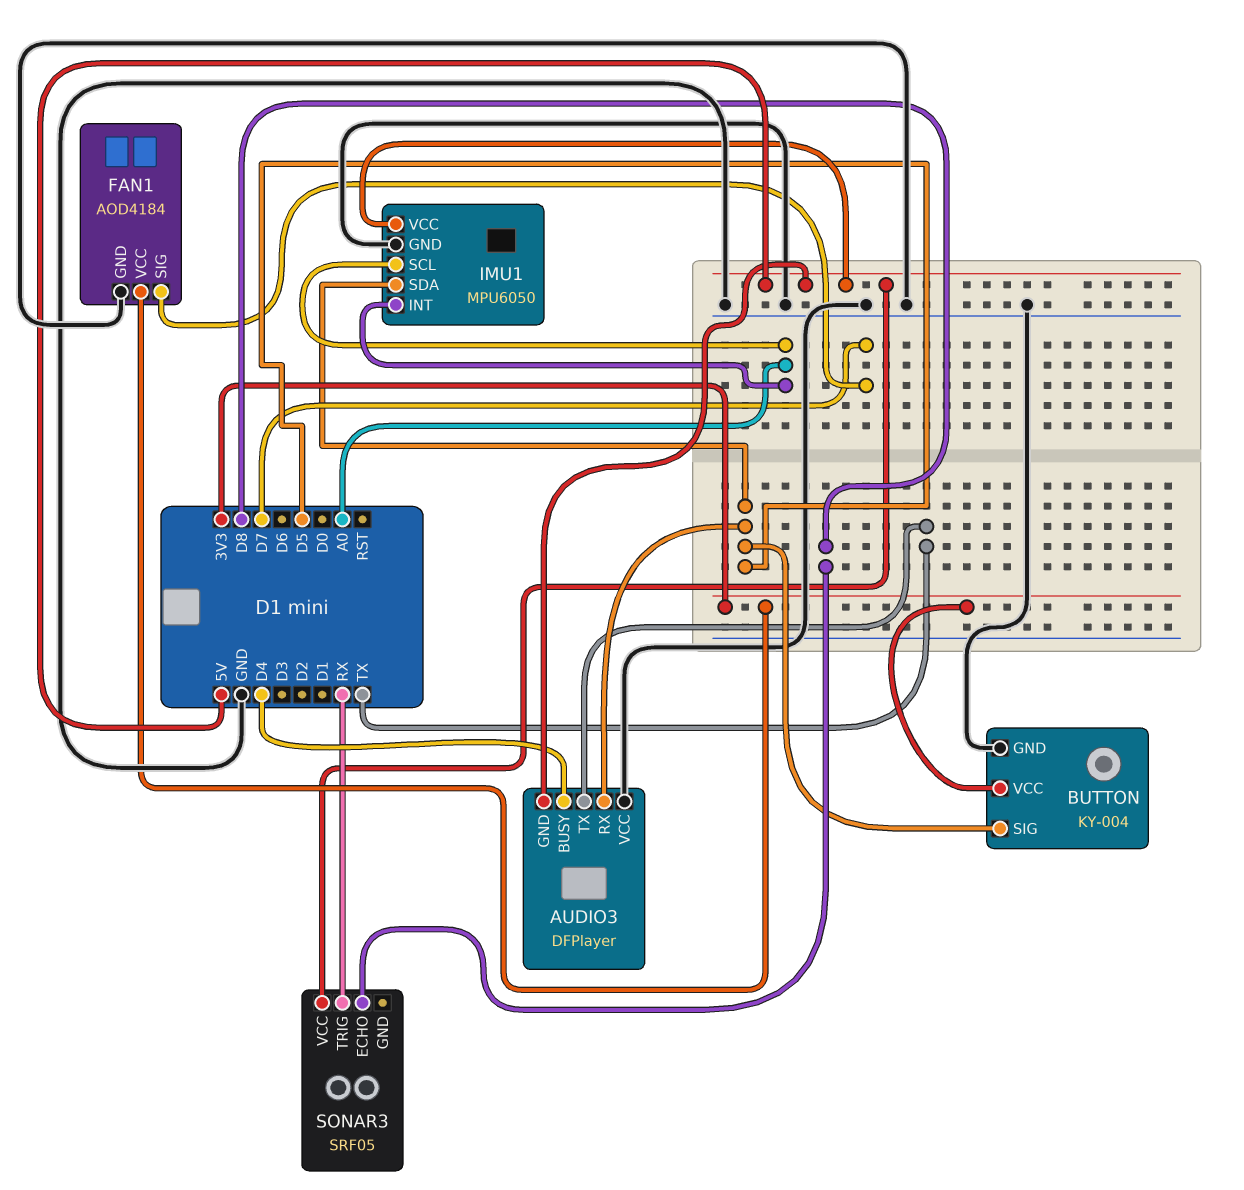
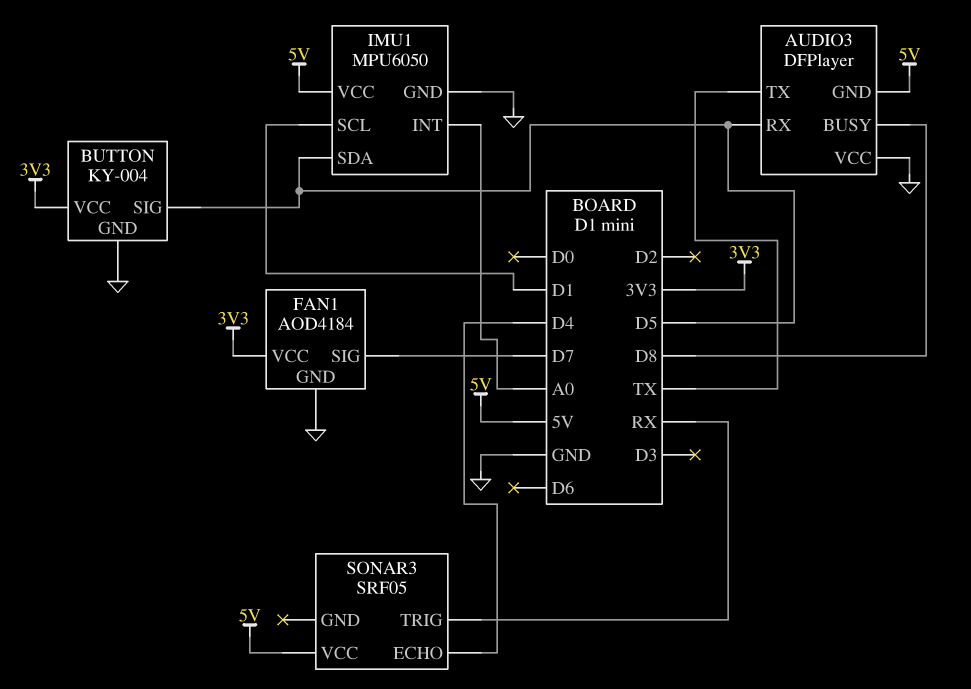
AUDIO3 pin BUSY: D4 -> D8
IMU1 pin SCL: A0 -> D1
SONAR3 pin ECHO: D8 -> D4

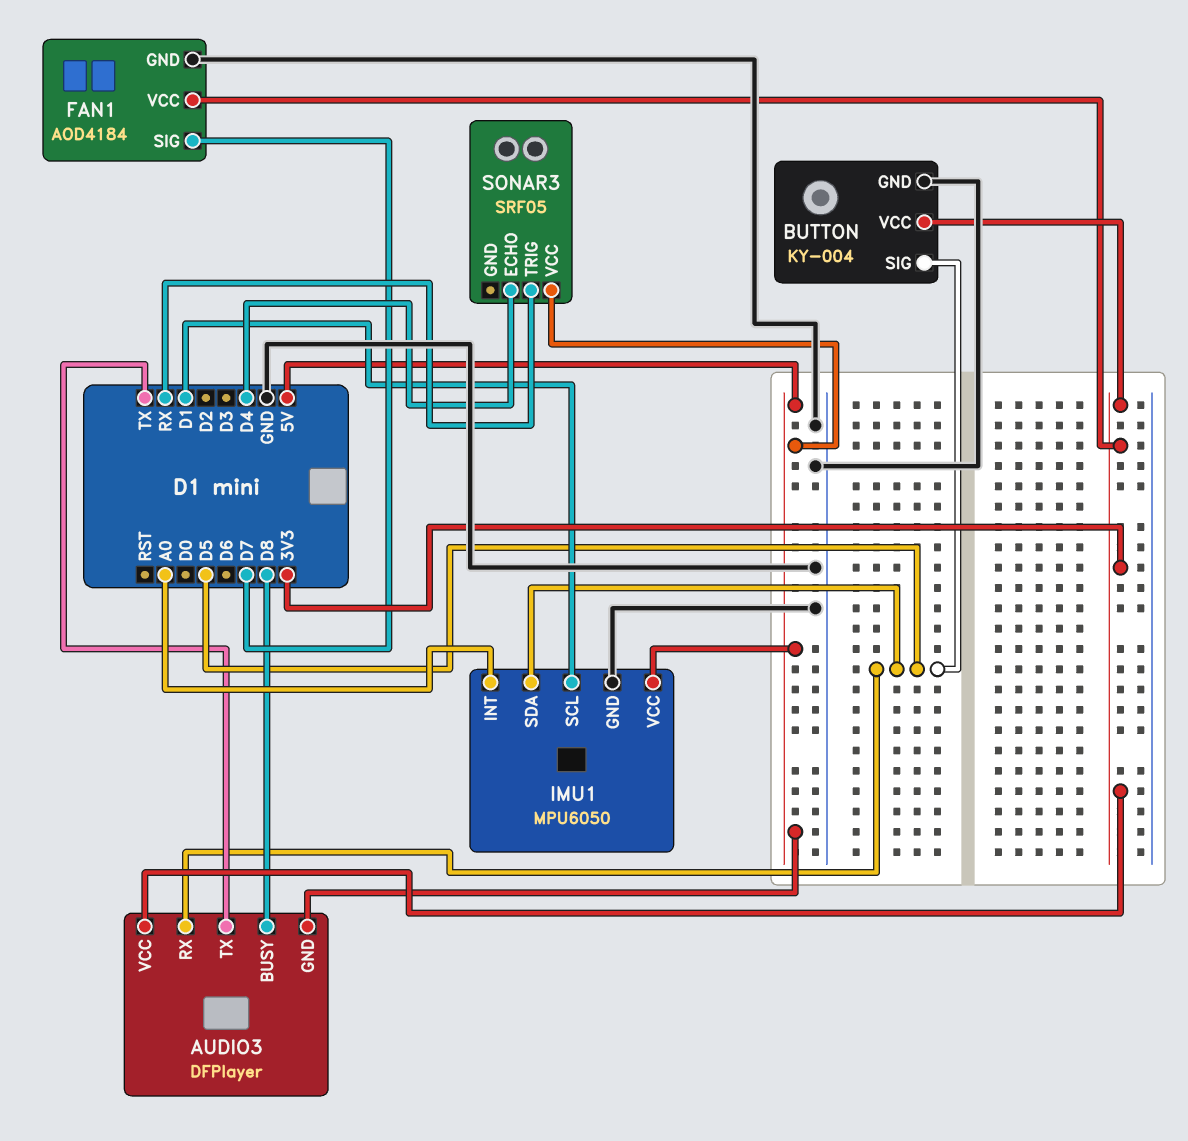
AUDIO3 pin VCC: GND -> 3V3

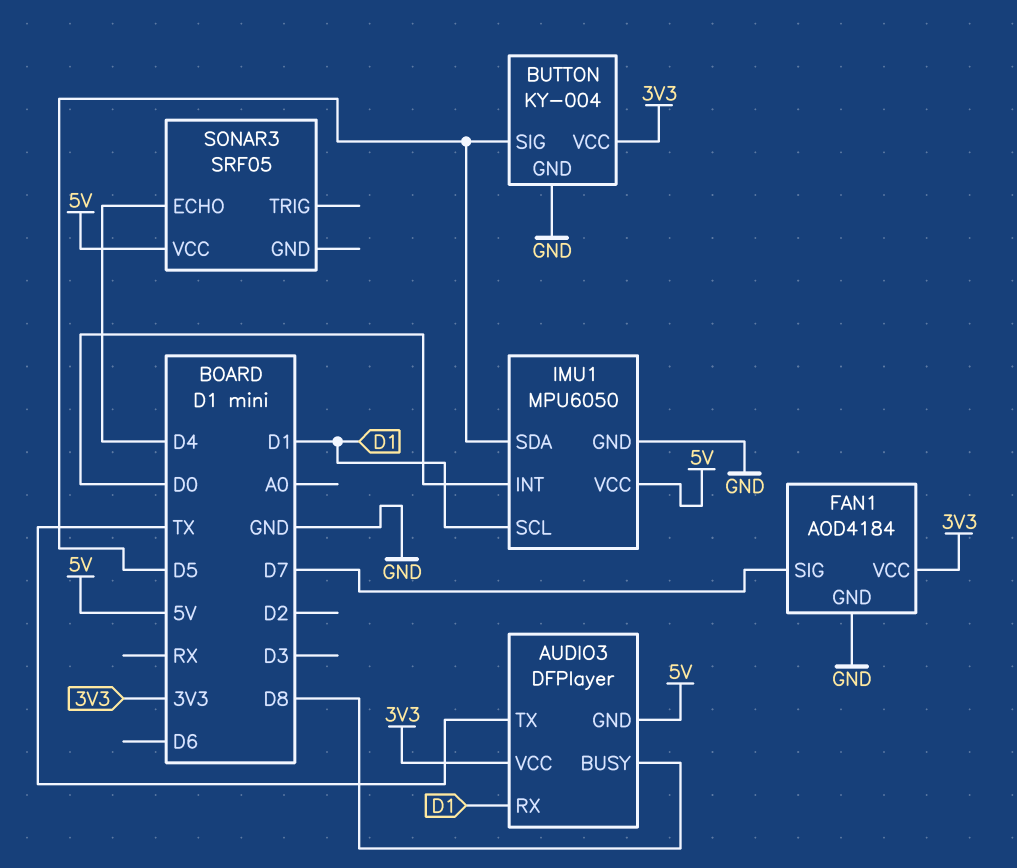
AUDIO3 pin RX: D5 -> D1
IMU1 pin INT: A0 -> D0
SONAR3 pin TRIG: RX -> none

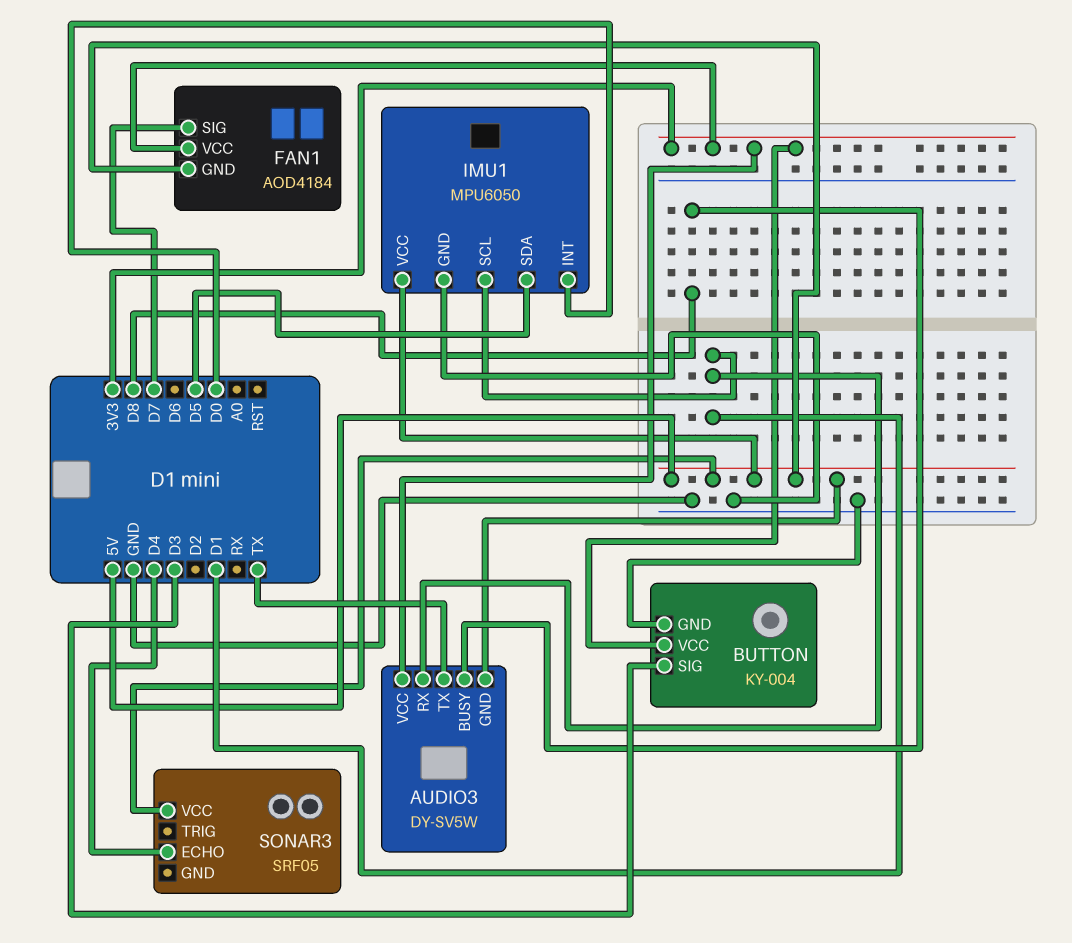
AUDIO3: DFPlayer -> DY-SV5W
BUTTON pin SIG: D5 -> D3
FAN1 pin GND: GND -> 5V

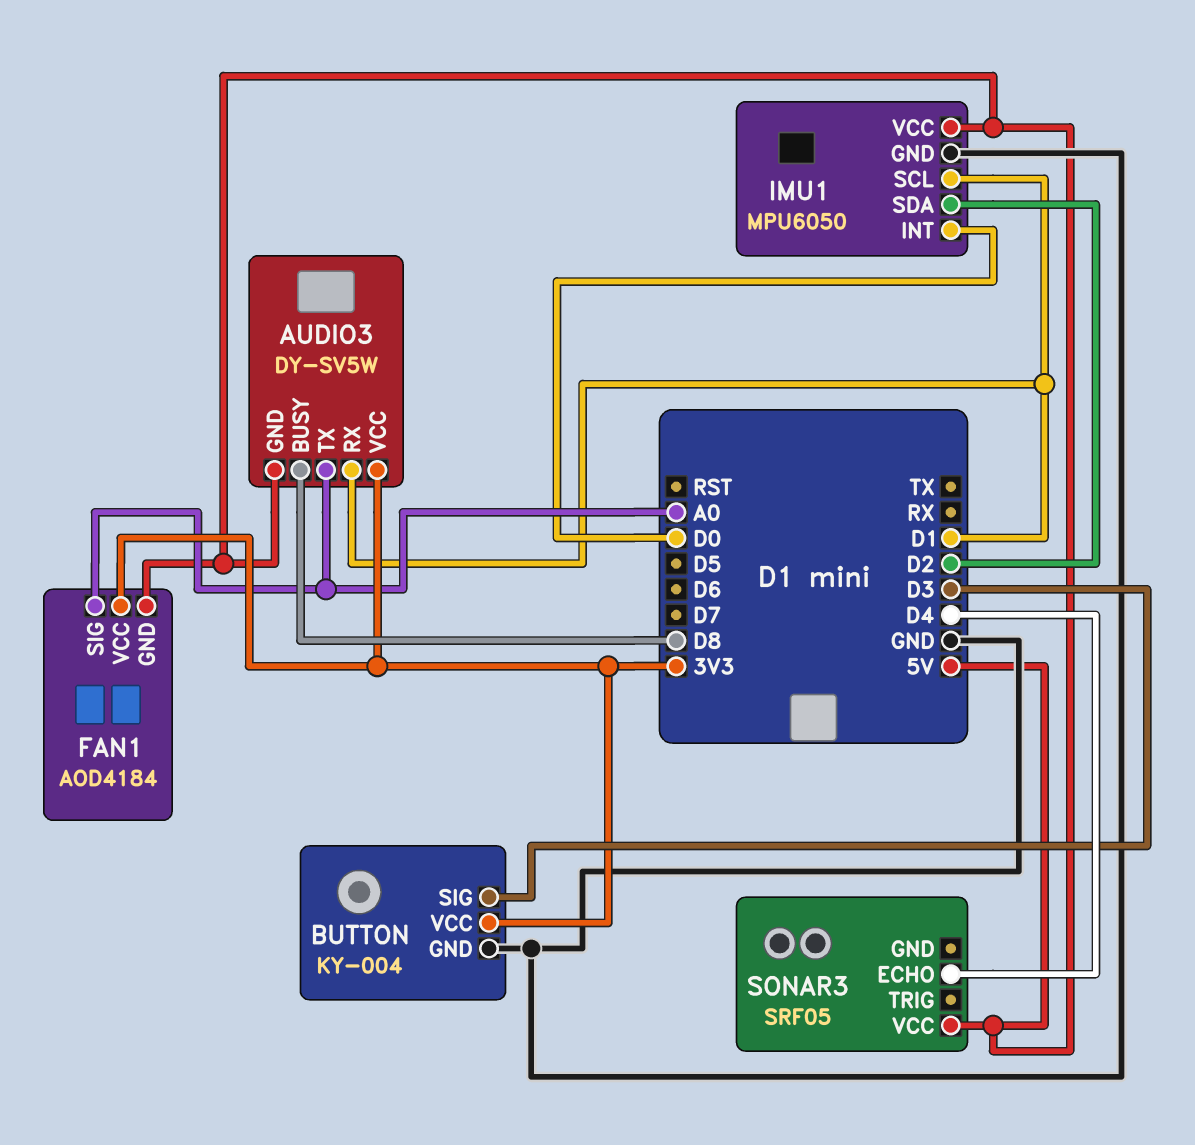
AUDIO3 pin TX: TX -> A0
FAN1 pin SIG: D7 -> A0
IMU1 pin SDA: D5 -> D2

